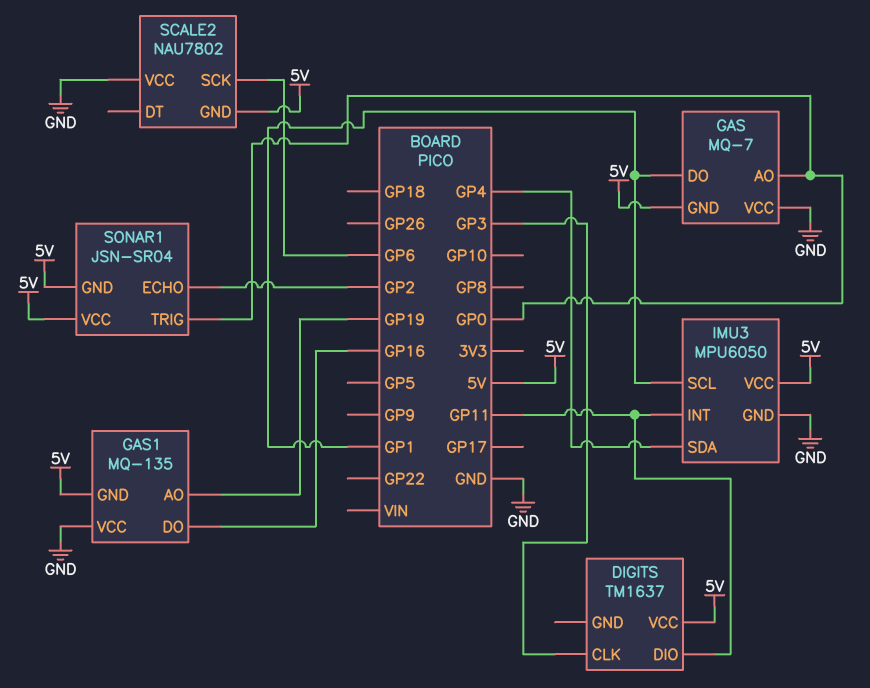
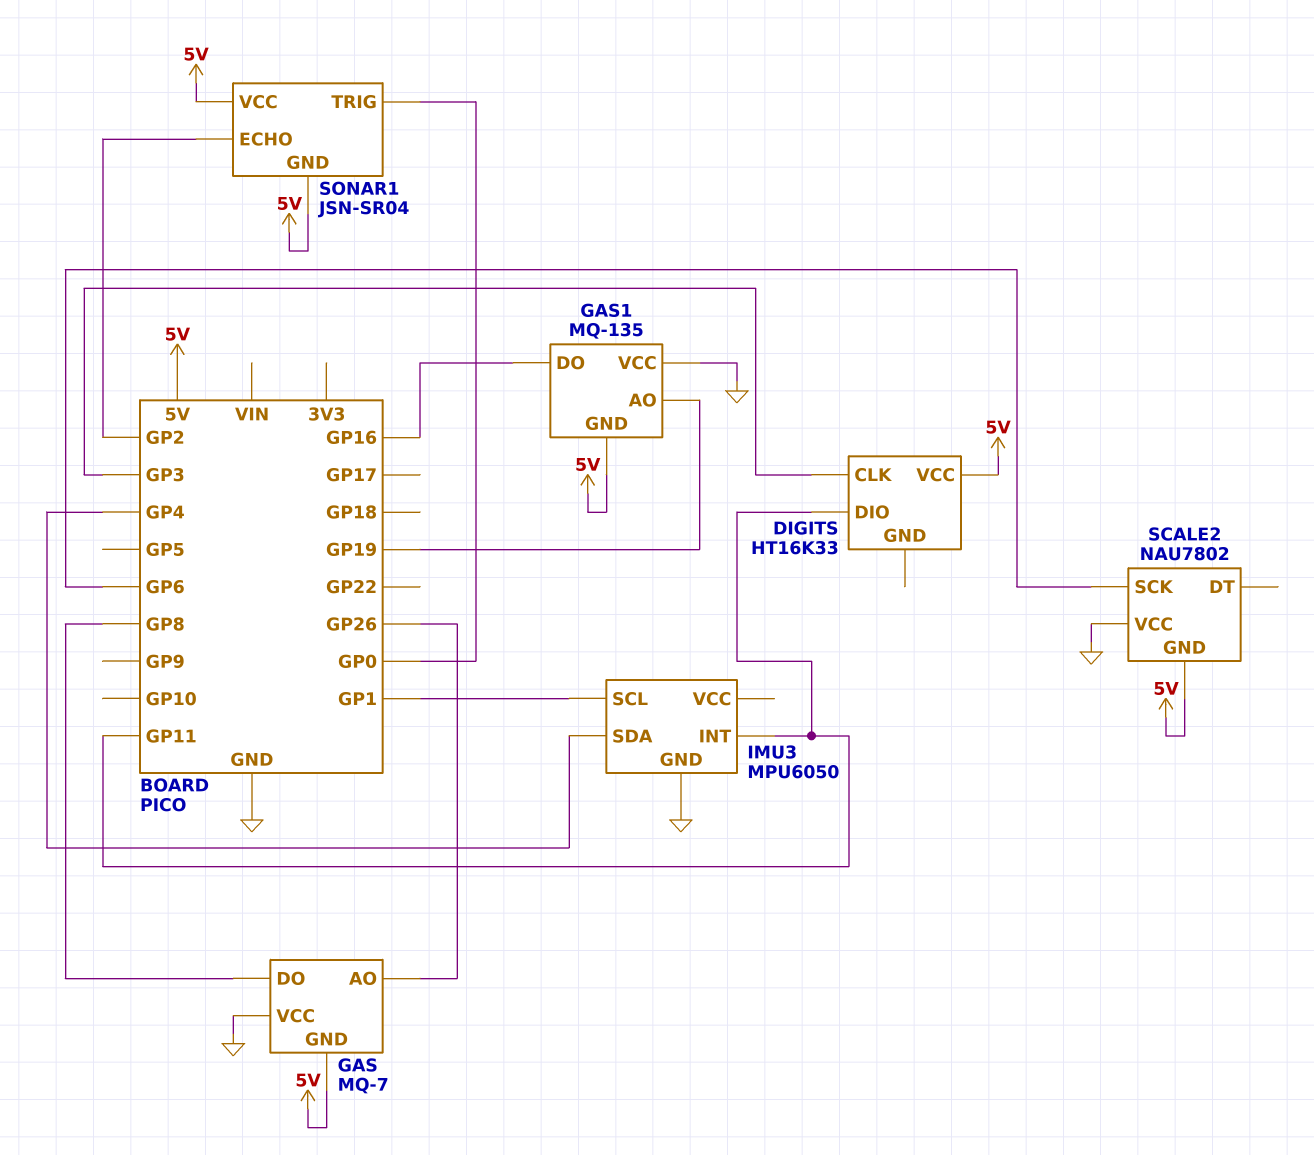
DIGITS: TM1637 -> HT16K33
GAS pin AO: GP0 -> GP26
GAS pin DO: GP1 -> GP8
IMU3 pin VCC: 5V -> none

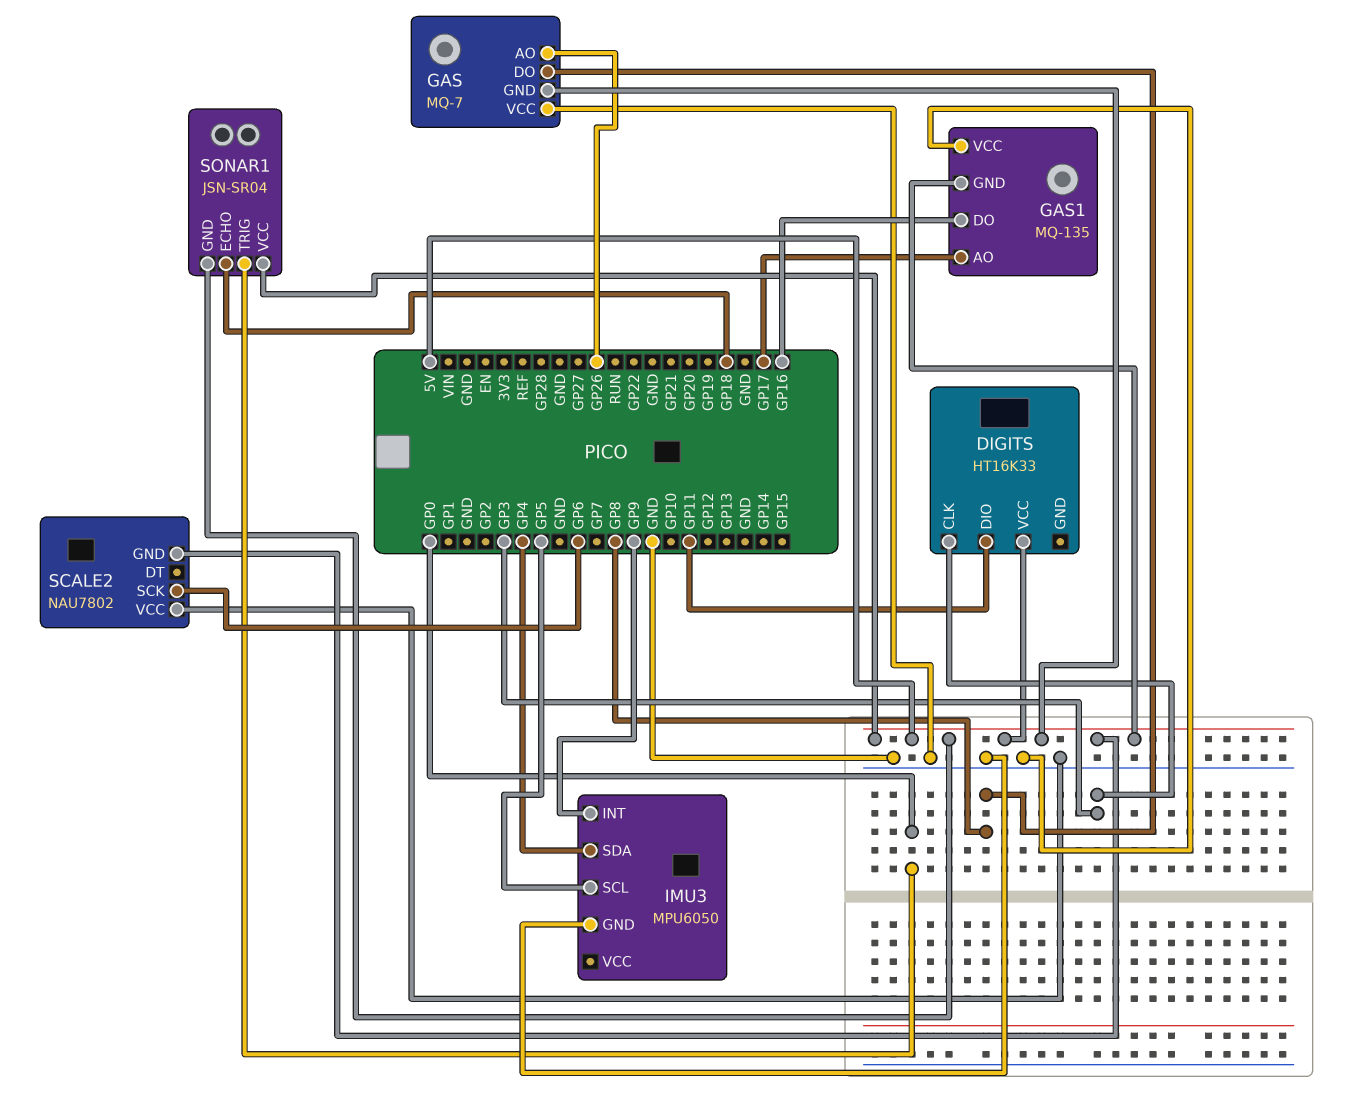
GAS1 pin AO: GP19 -> GP17
IMU3 pin INT: GP11 -> GP9
IMU3 pin SCL: GP1 -> GP5
SONAR1 pin ECHO: GP2 -> GP18

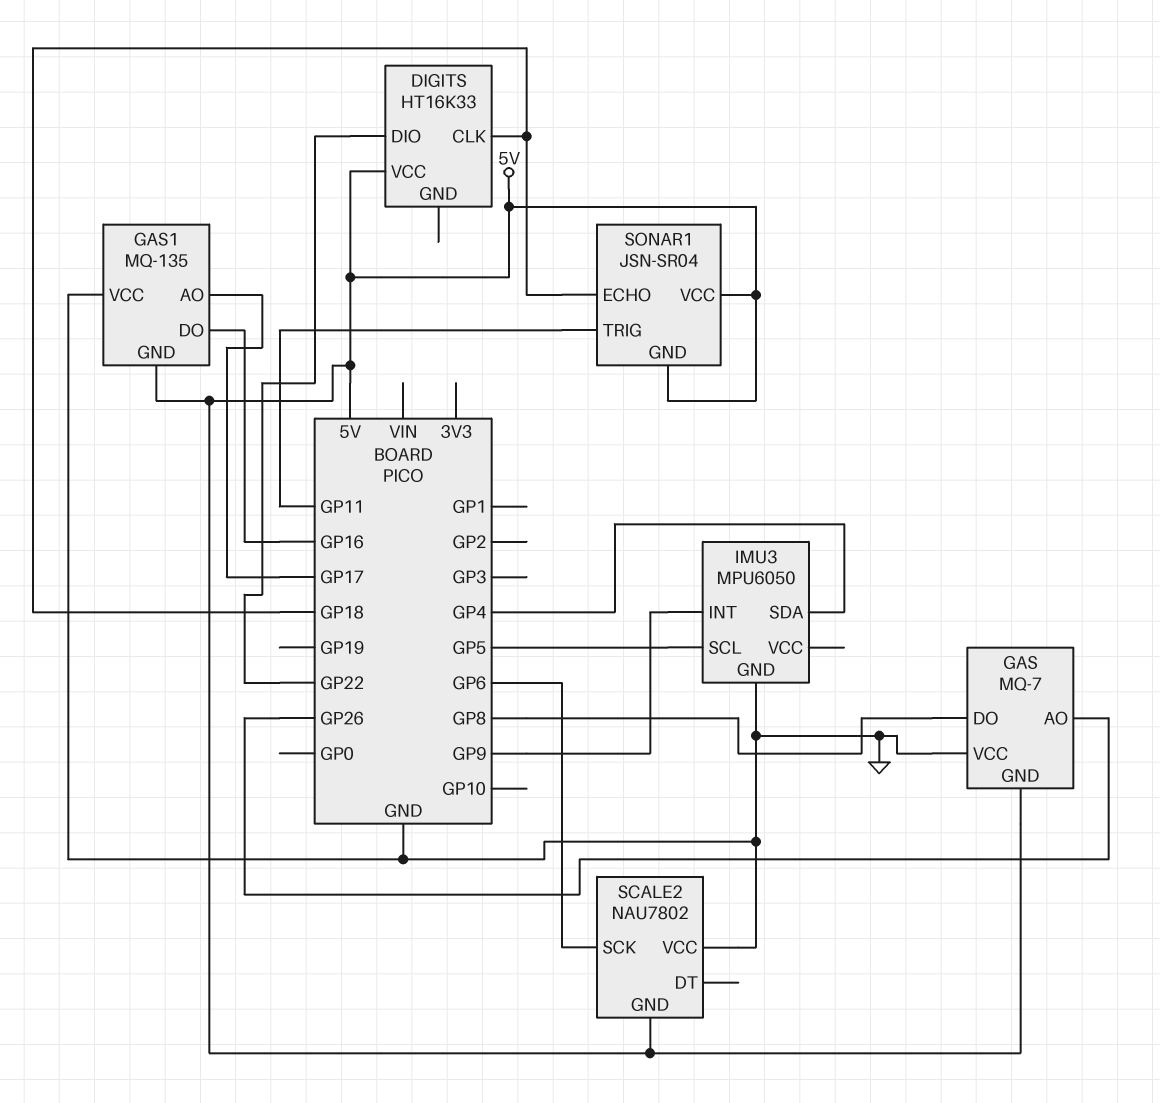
DIGITS pin CLK: GP3 -> GP18
DIGITS pin DIO: GP11 -> GP22
SONAR1 pin TRIG: GP0 -> GP11

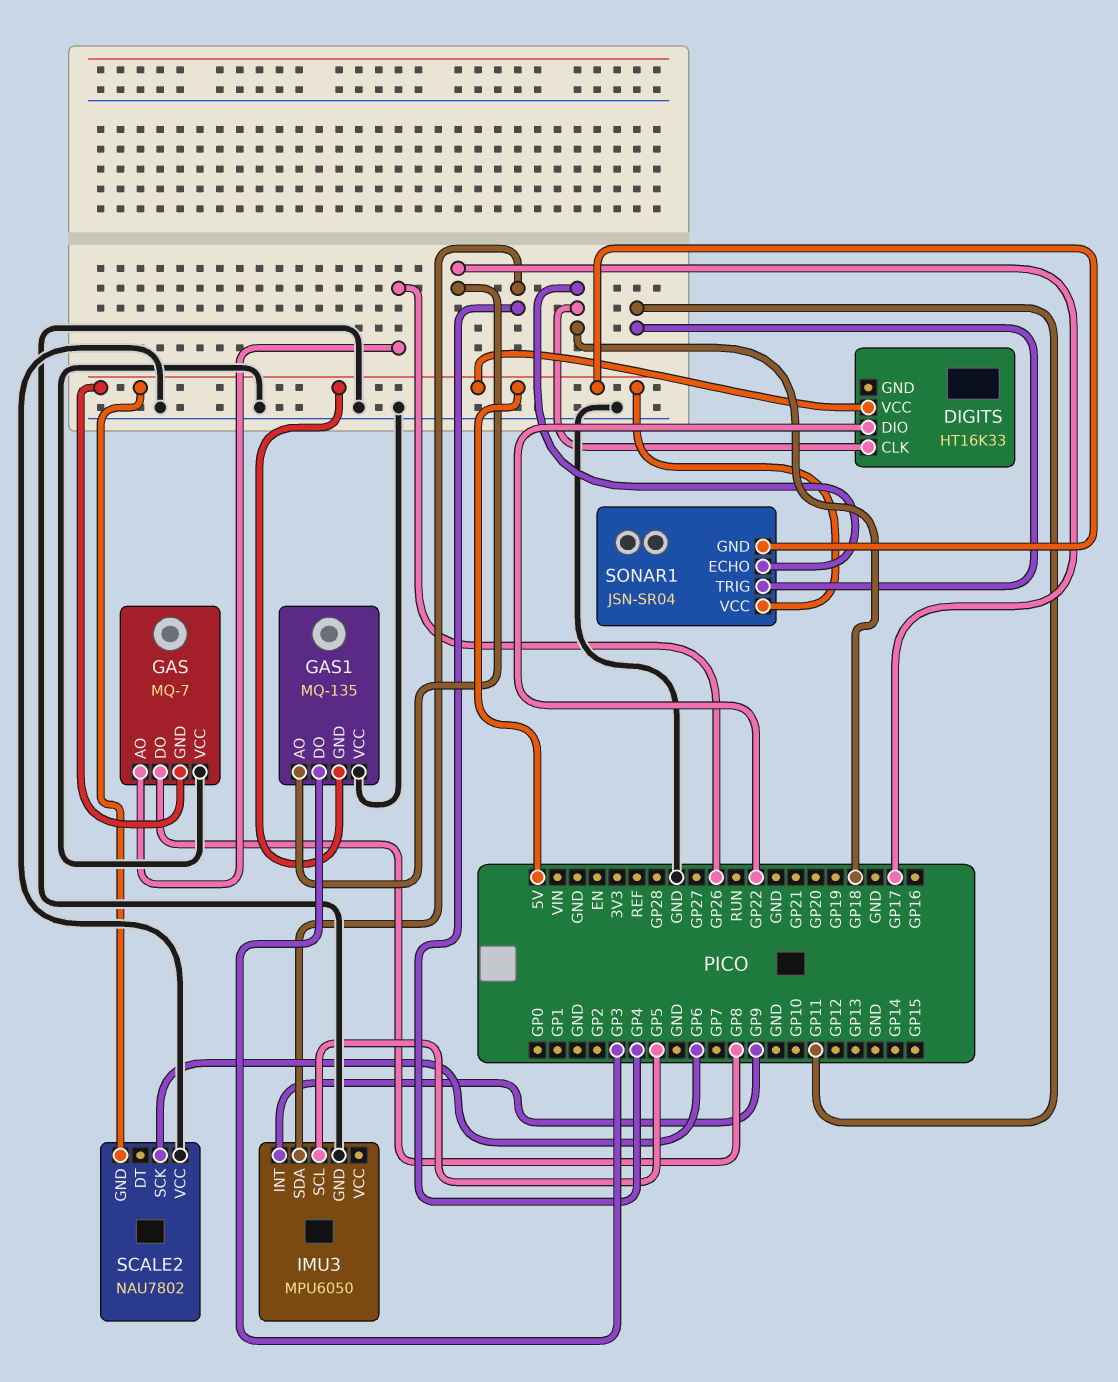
GAS1 pin DO: GP16 -> GP3

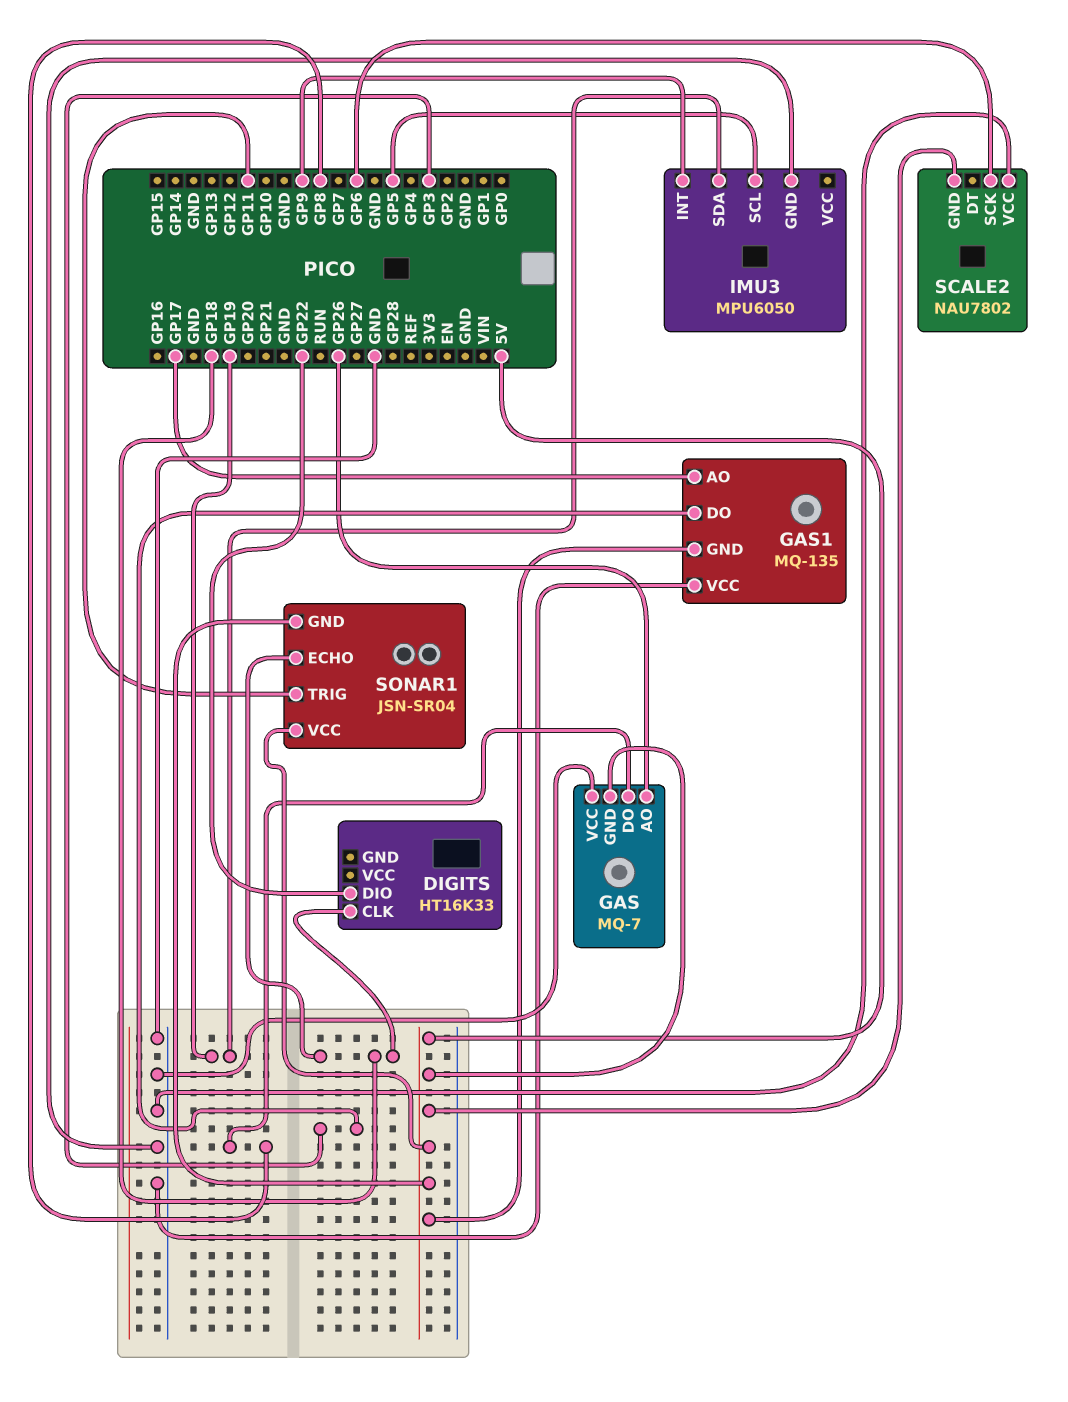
DIGITS pin VCC: 5V -> none
IMU3 pin SDA: GP4 -> GP19

